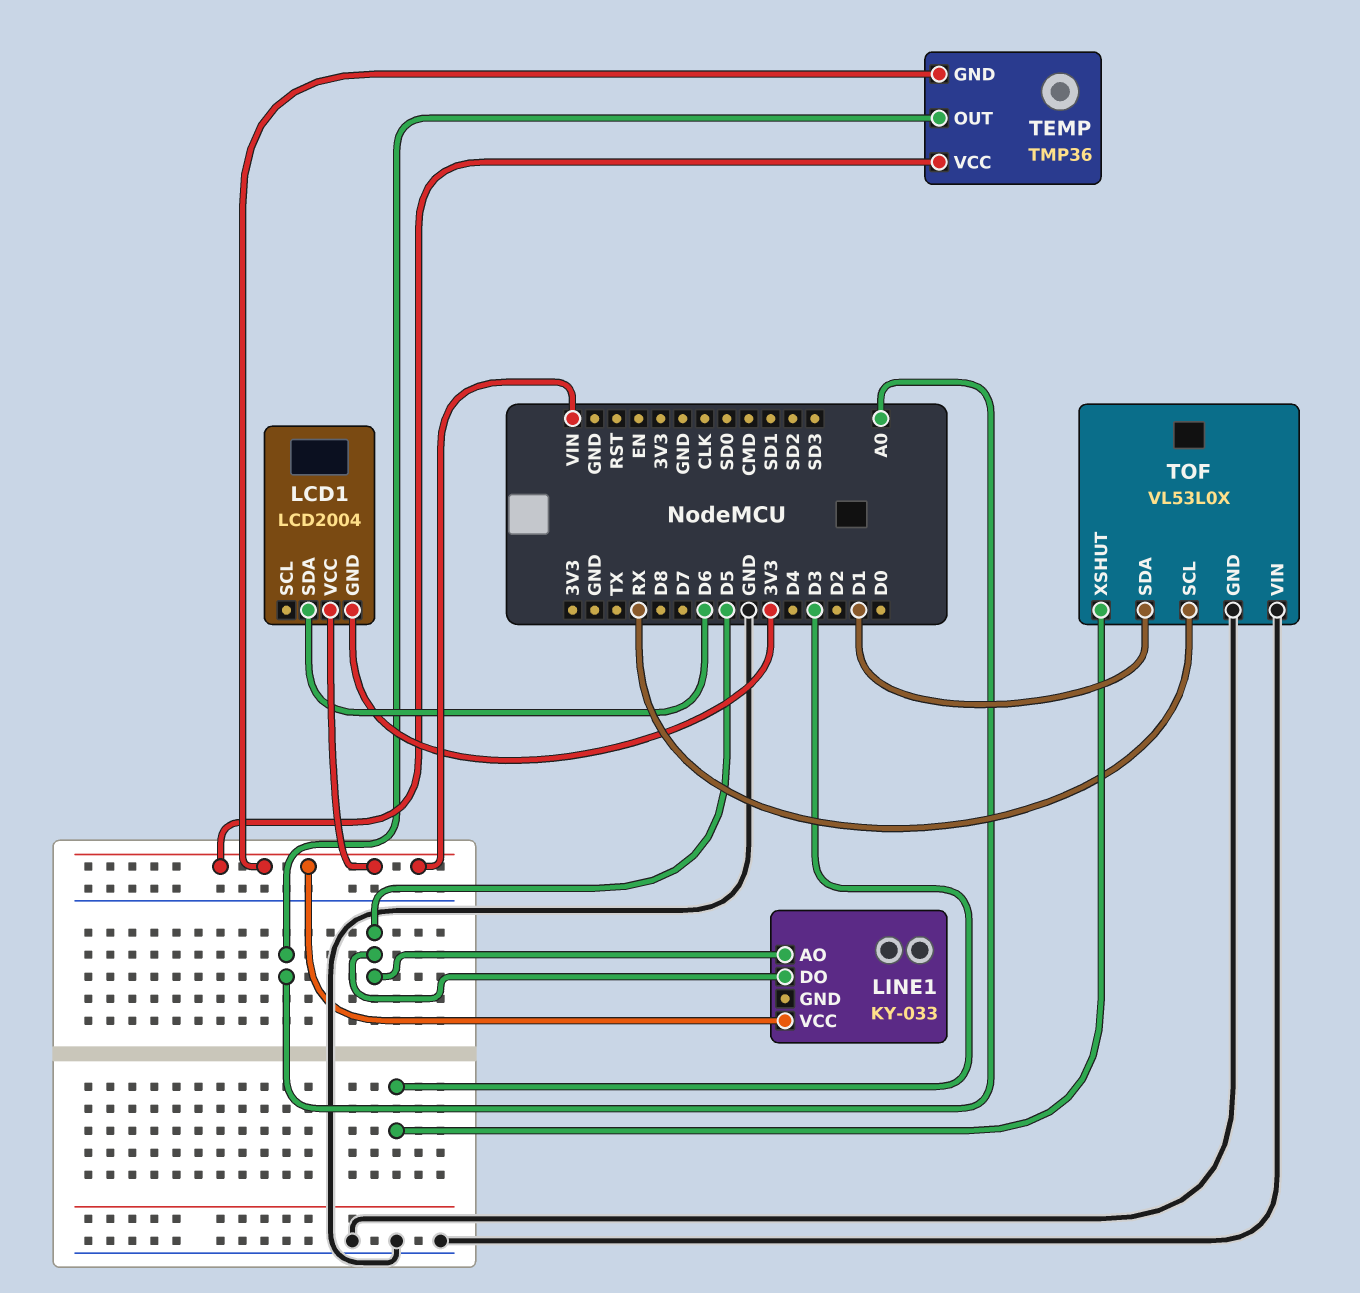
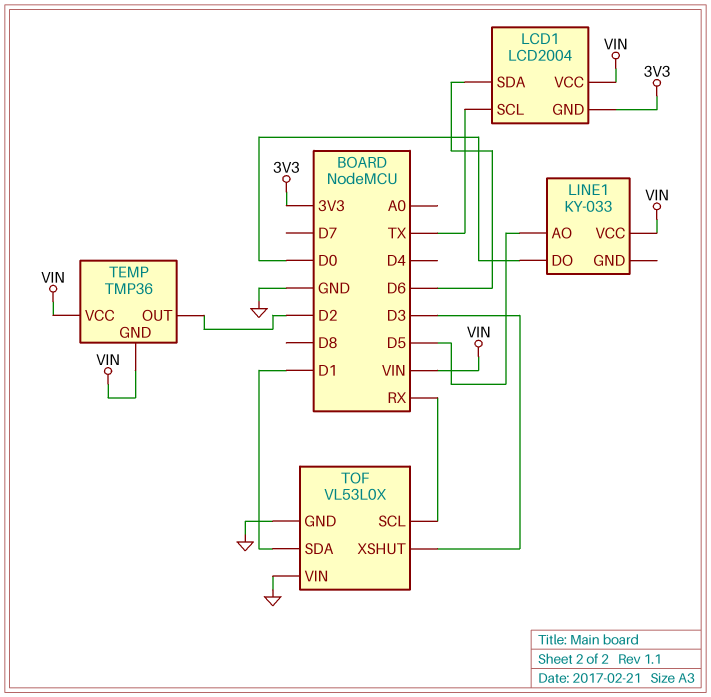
LCD1 pin SCL: none -> TX
LINE1 pin DO: D5 -> D0
TEMP pin OUT: A0 -> D2

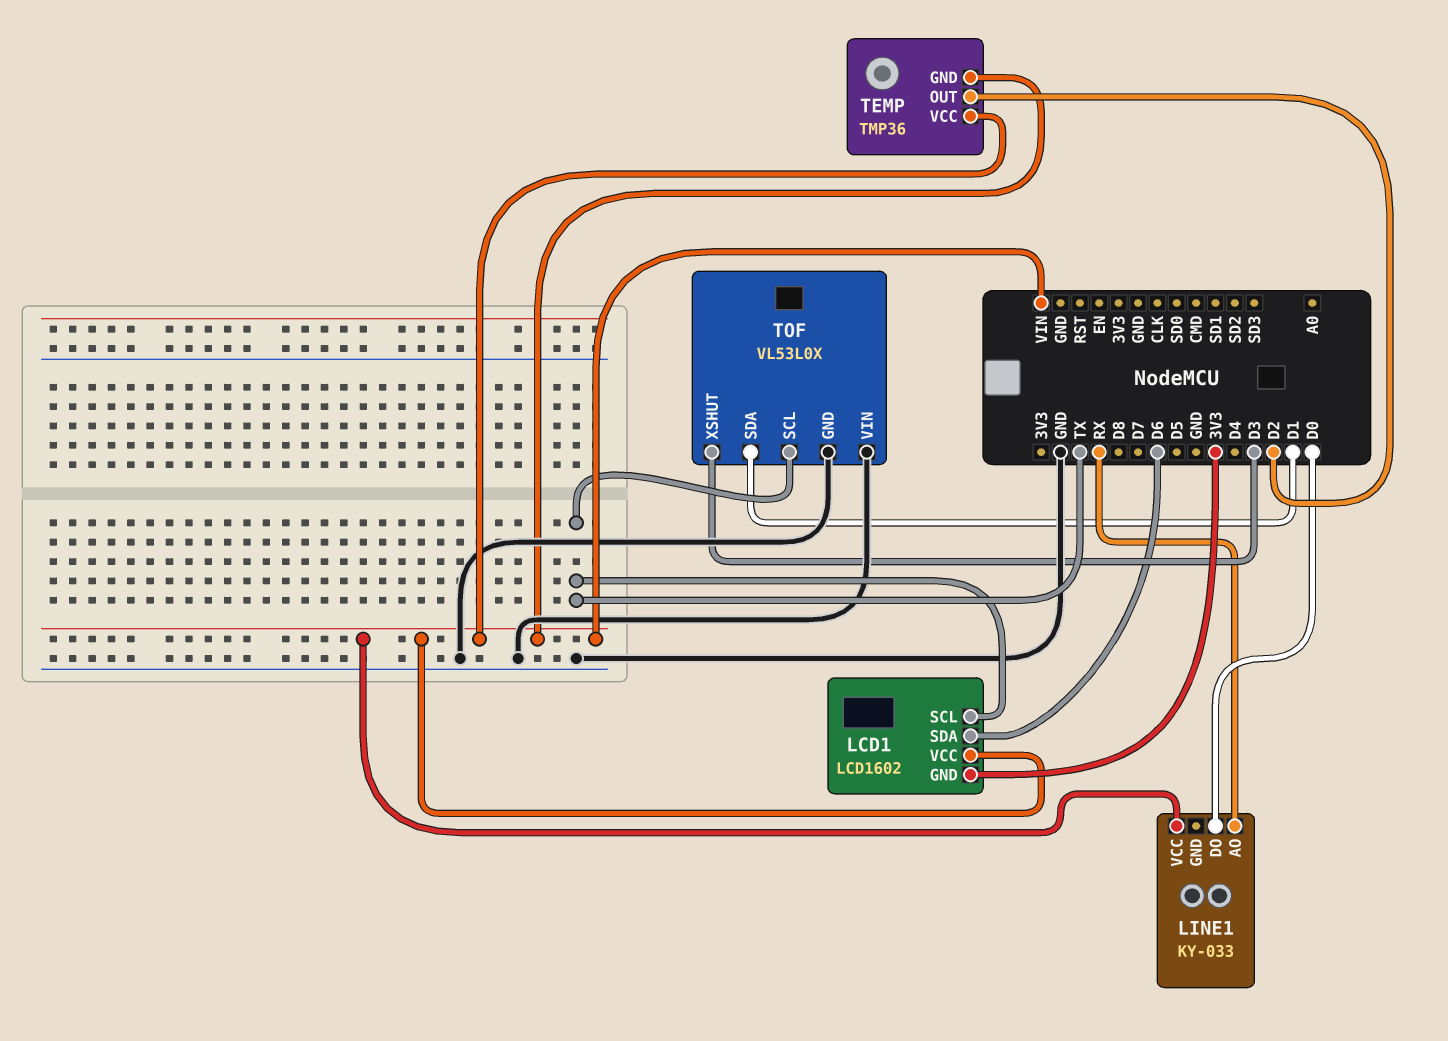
LCD1: LCD2004 -> LCD1602
LINE1 pin AO: D5 -> RX
TOF pin SCL: RX -> TX

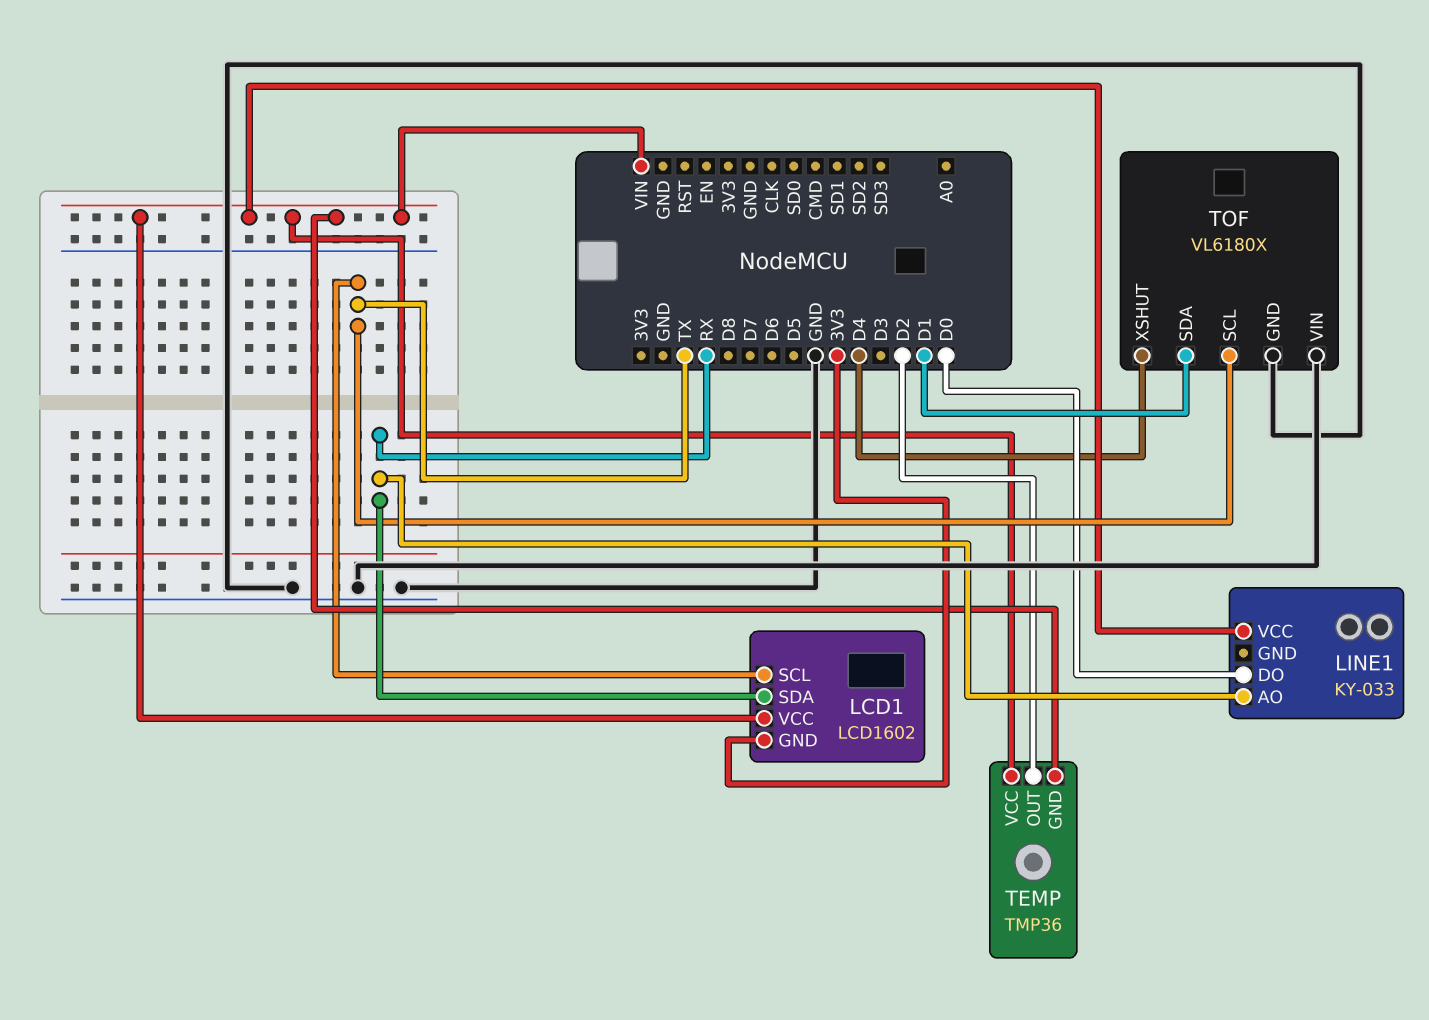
LCD1 pin SDA: D6 -> RX
TOF: VL53L0X -> VL6180X
TOF pin XSHUT: D3 -> D4

